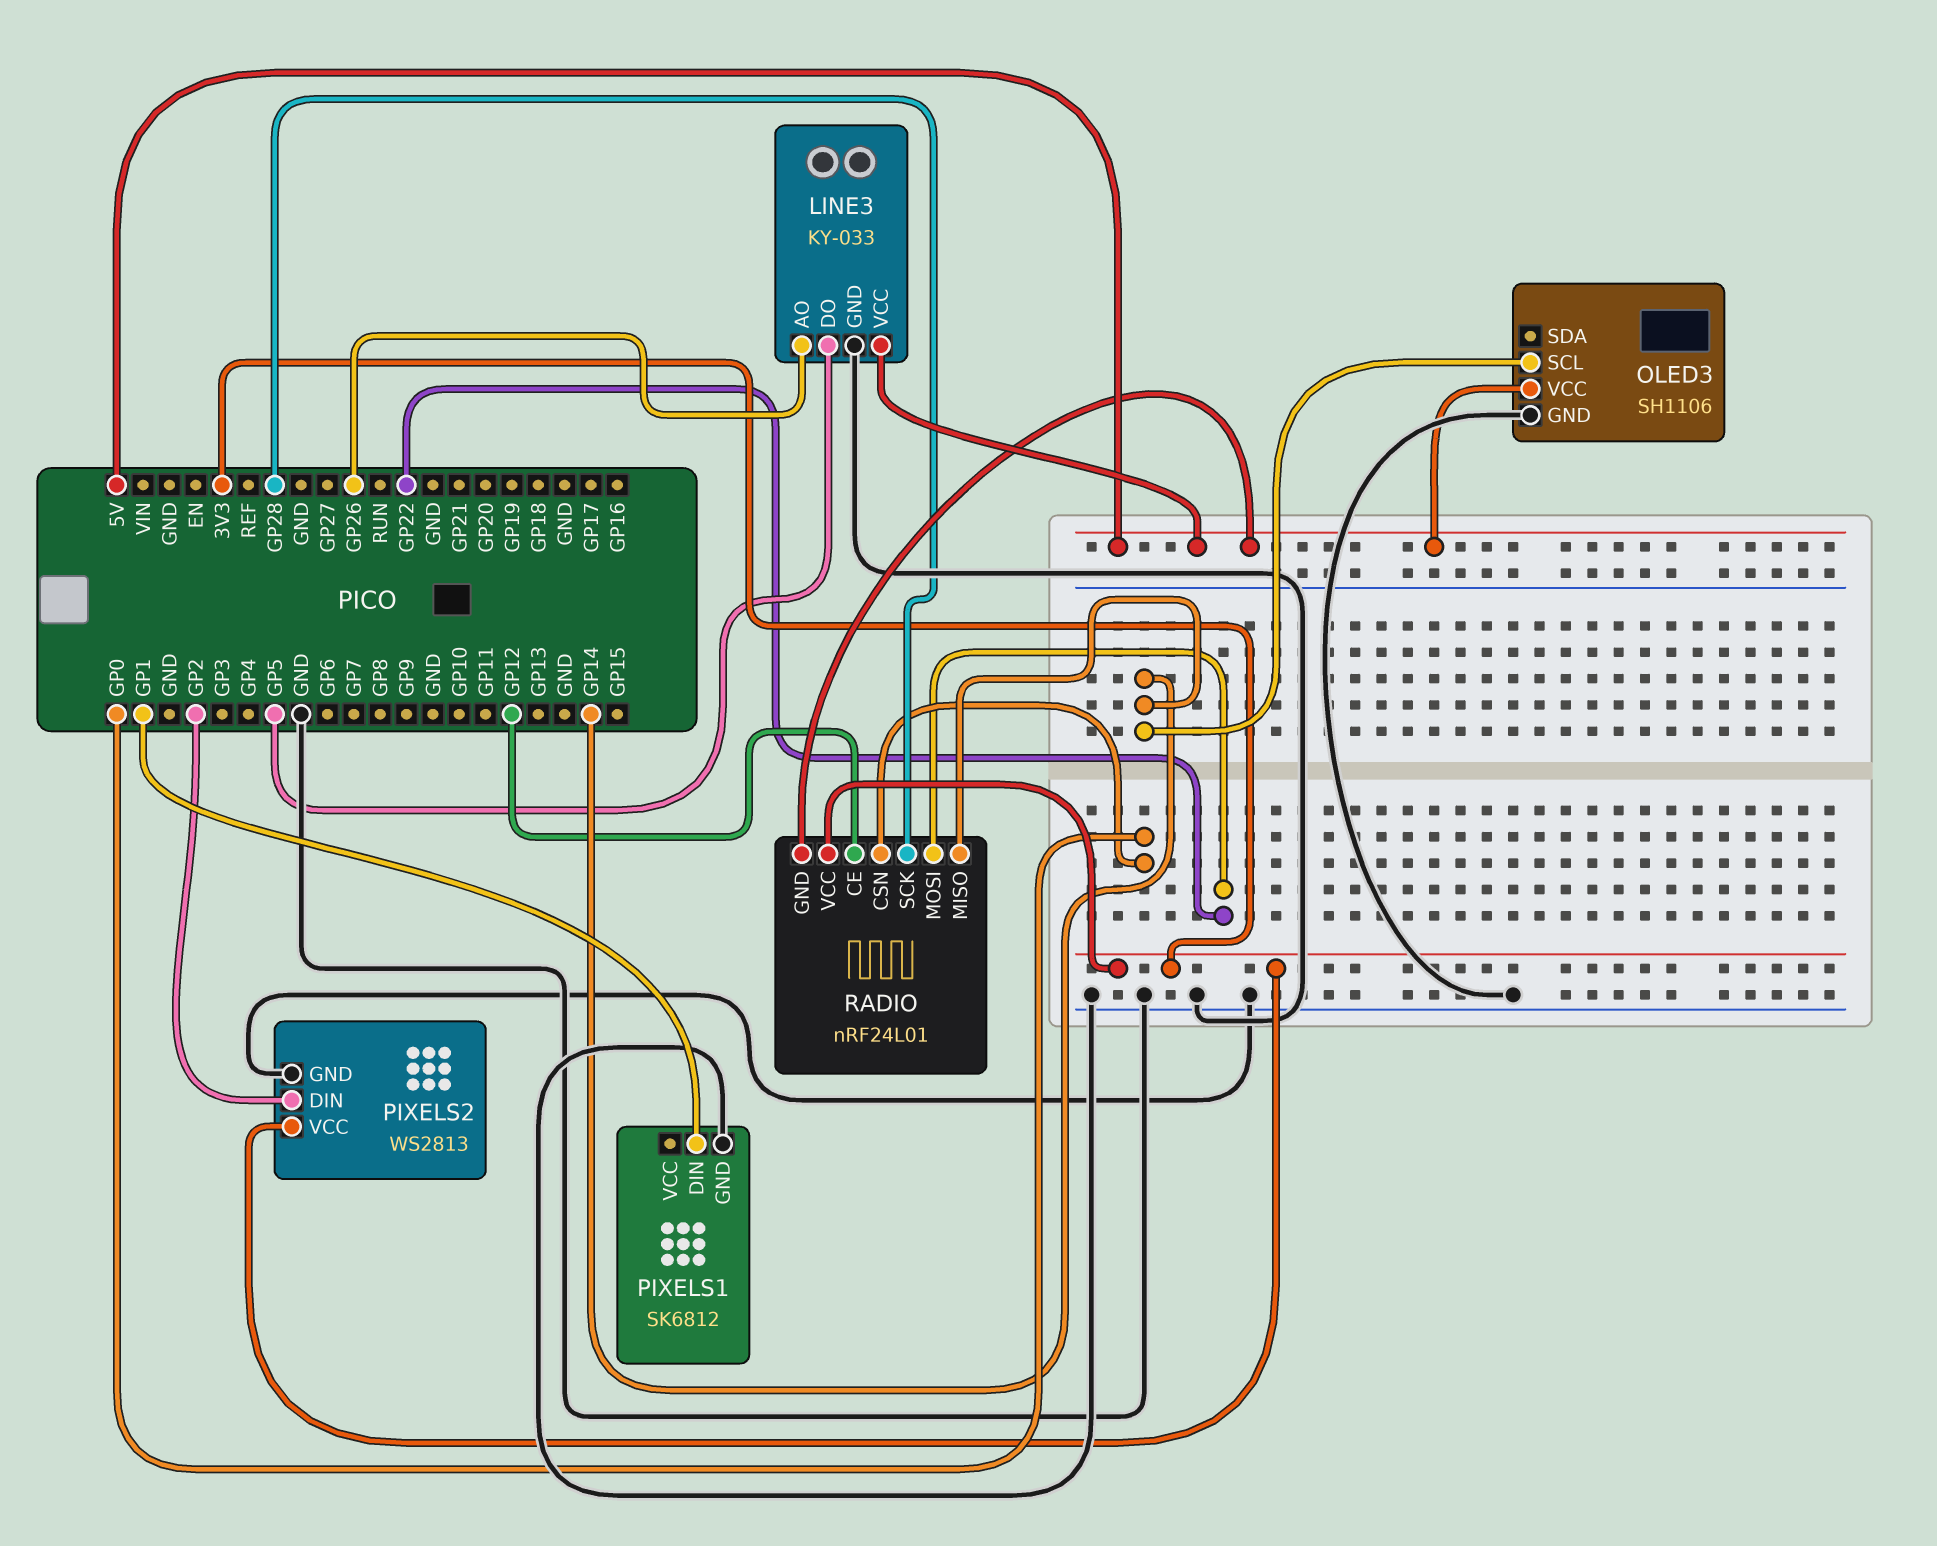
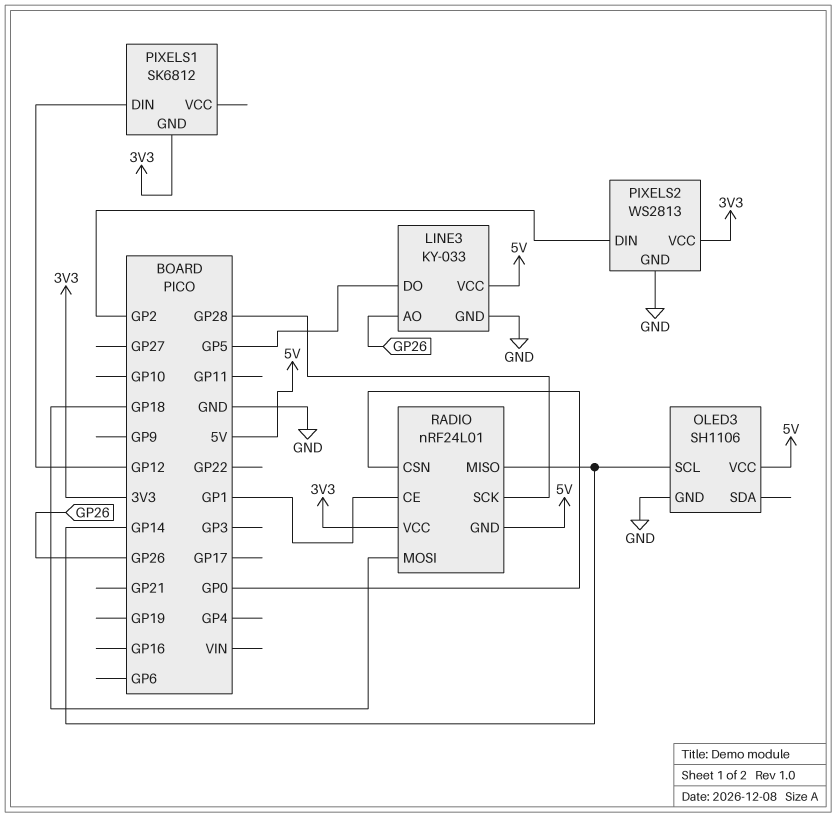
PIXELS1 pin DIN: GP1 -> GP12
PIXELS1 pin GND: GND -> 3V3
RADIO pin CE: GP12 -> GP1
RADIO pin MOSI: GP22 -> GP18

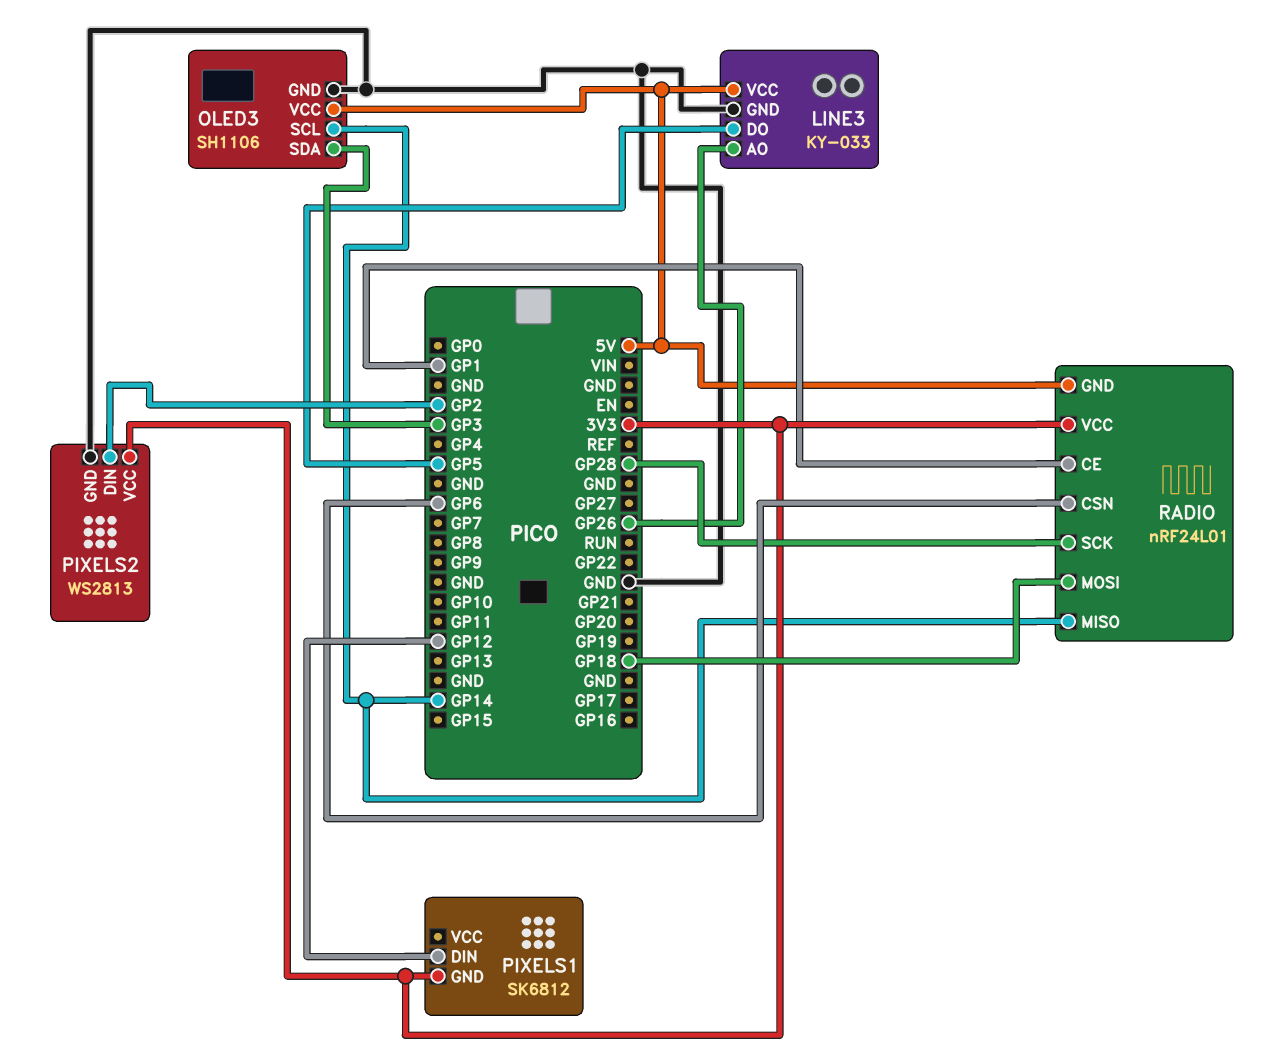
OLED3 pin SDA: none -> GP3
RADIO pin CSN: GP0 -> GP6

